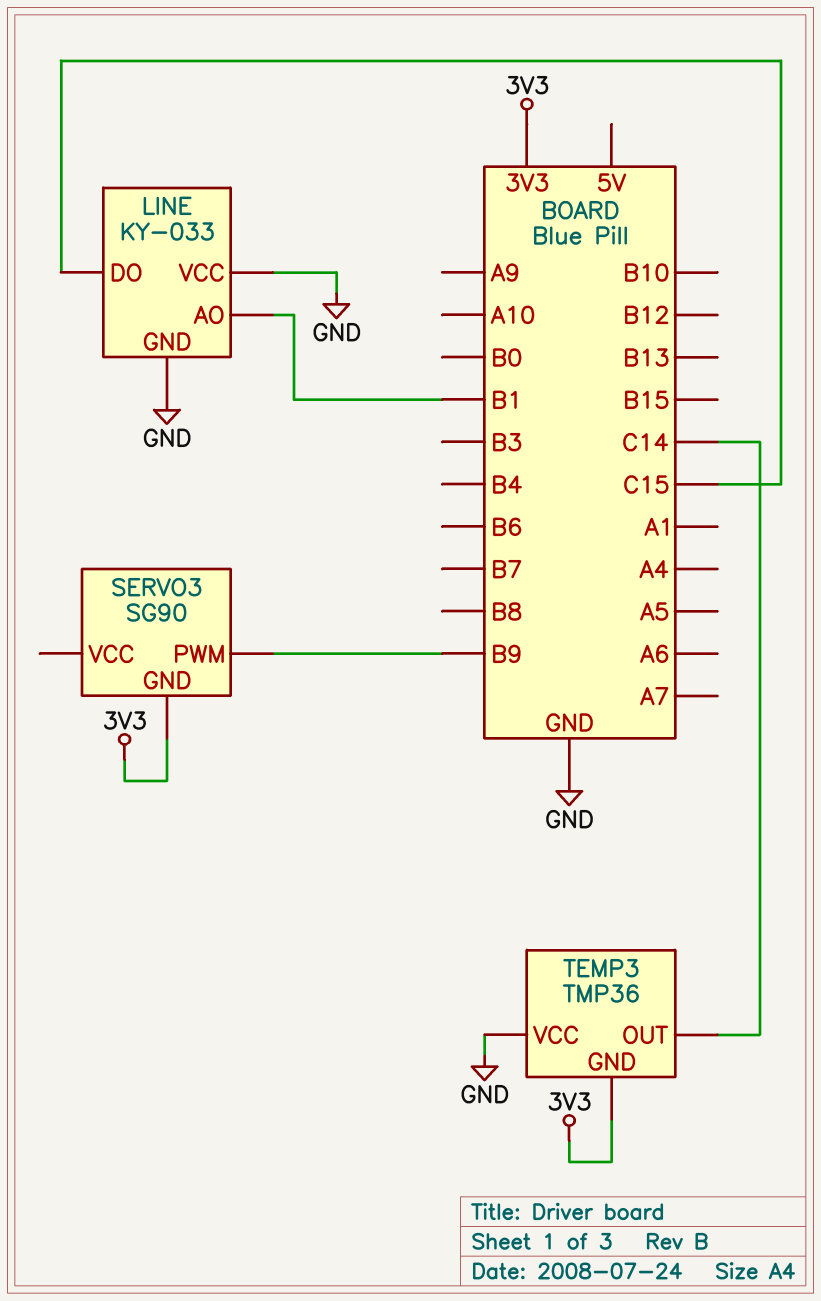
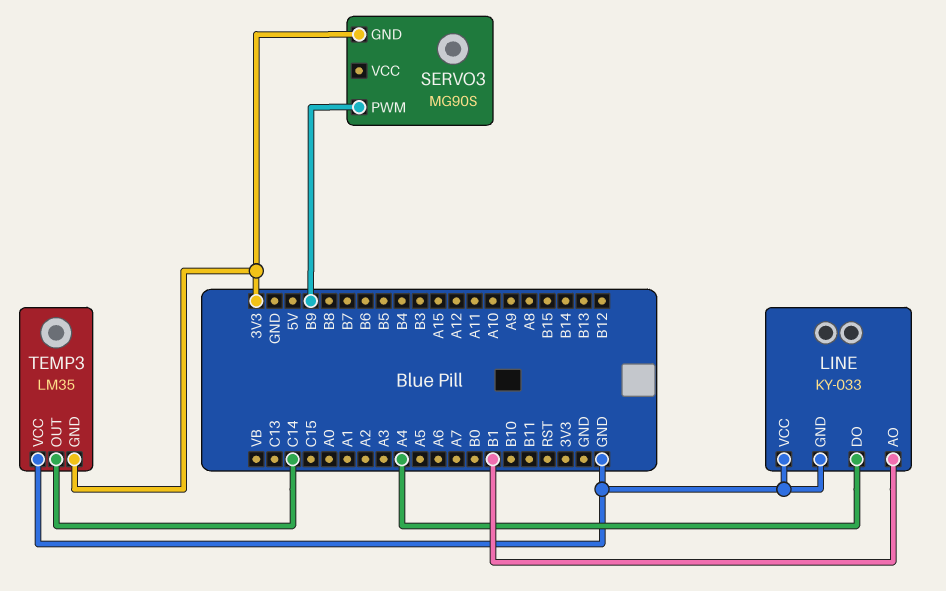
LINE pin DO: C15 -> A4
SERVO3: SG90 -> MG90S
TEMP3: TMP36 -> LM35

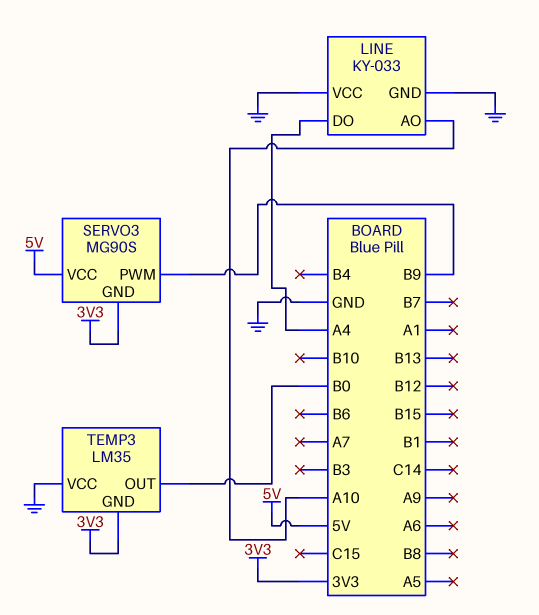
LINE pin AO: B1 -> A10
SERVO3 pin VCC: none -> 5V
TEMP3 pin OUT: C14 -> B0

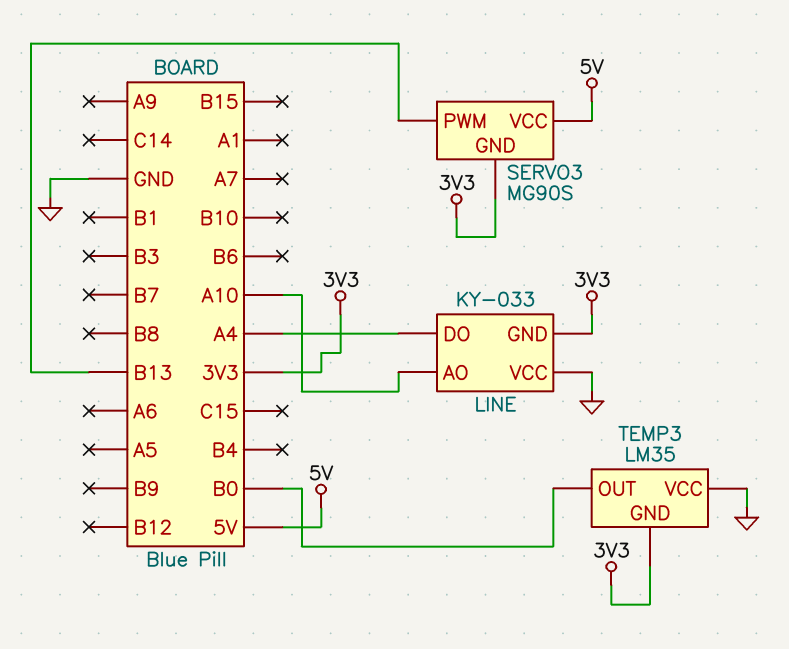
LINE pin GND: GND -> 3V3
SERVO3 pin PWM: B9 -> B13

